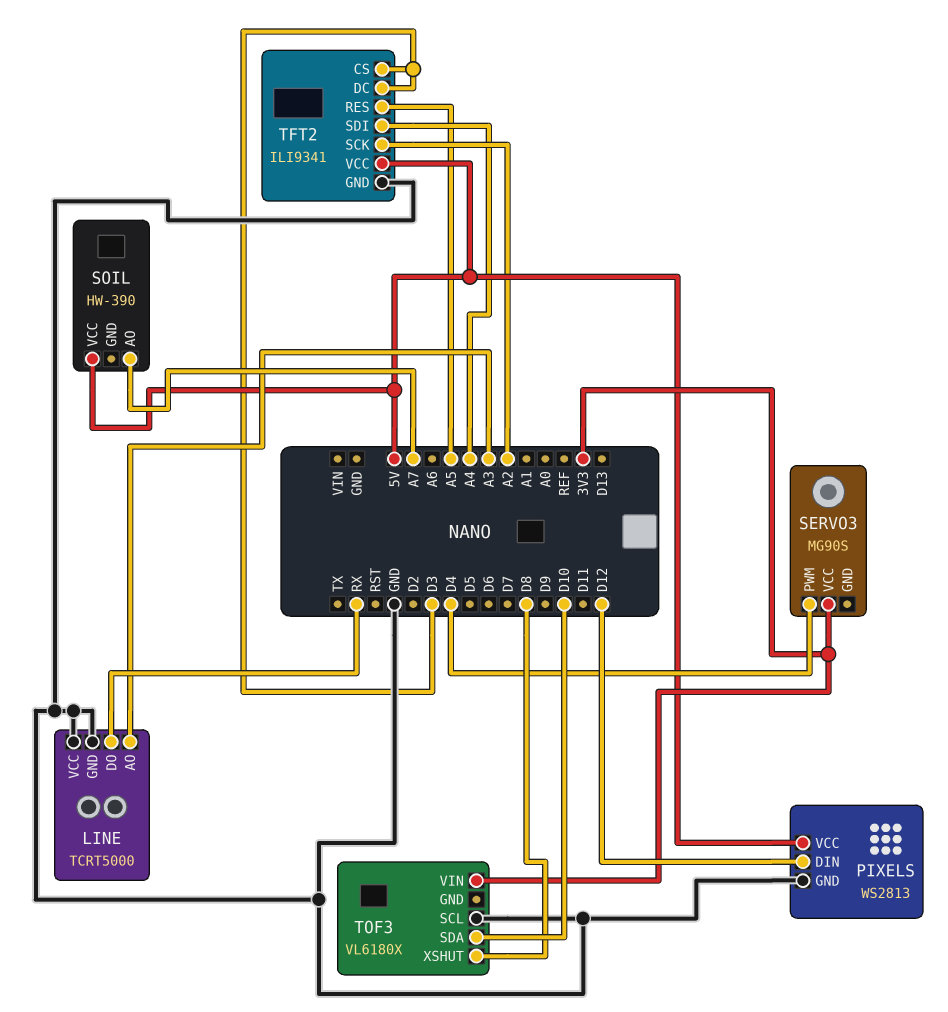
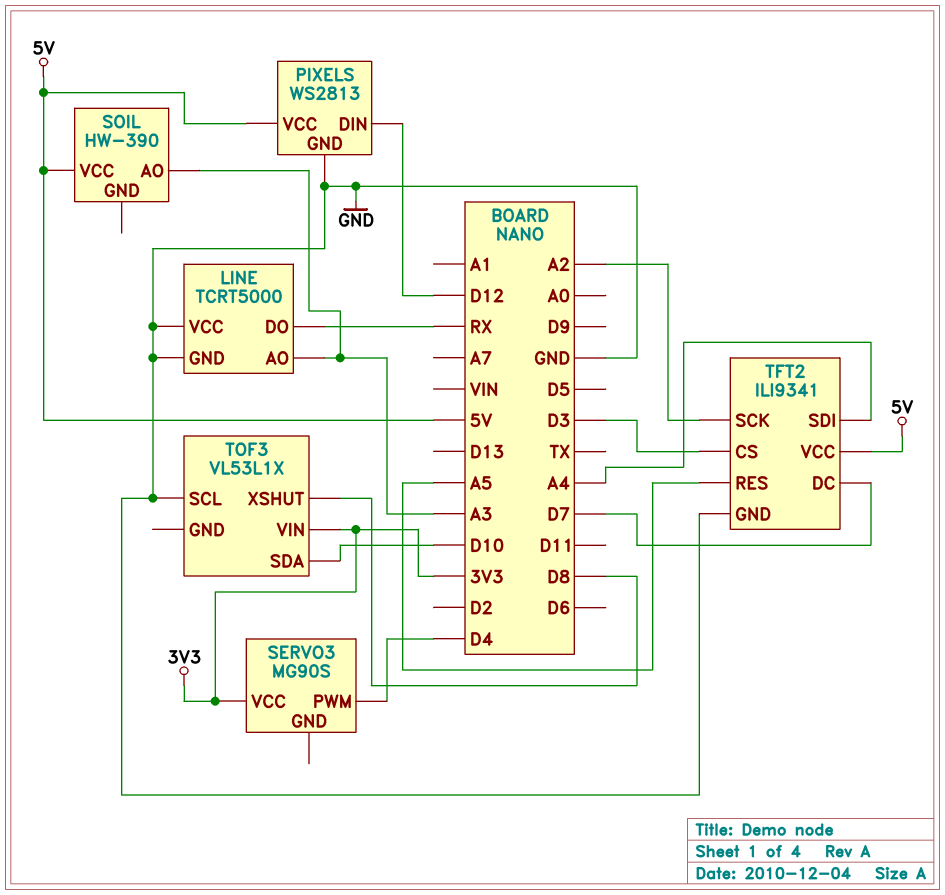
SOIL pin AO: A7 -> A3
TFT2 pin DC: D3 -> D7
TOF3: VL6180X -> VL53L1X

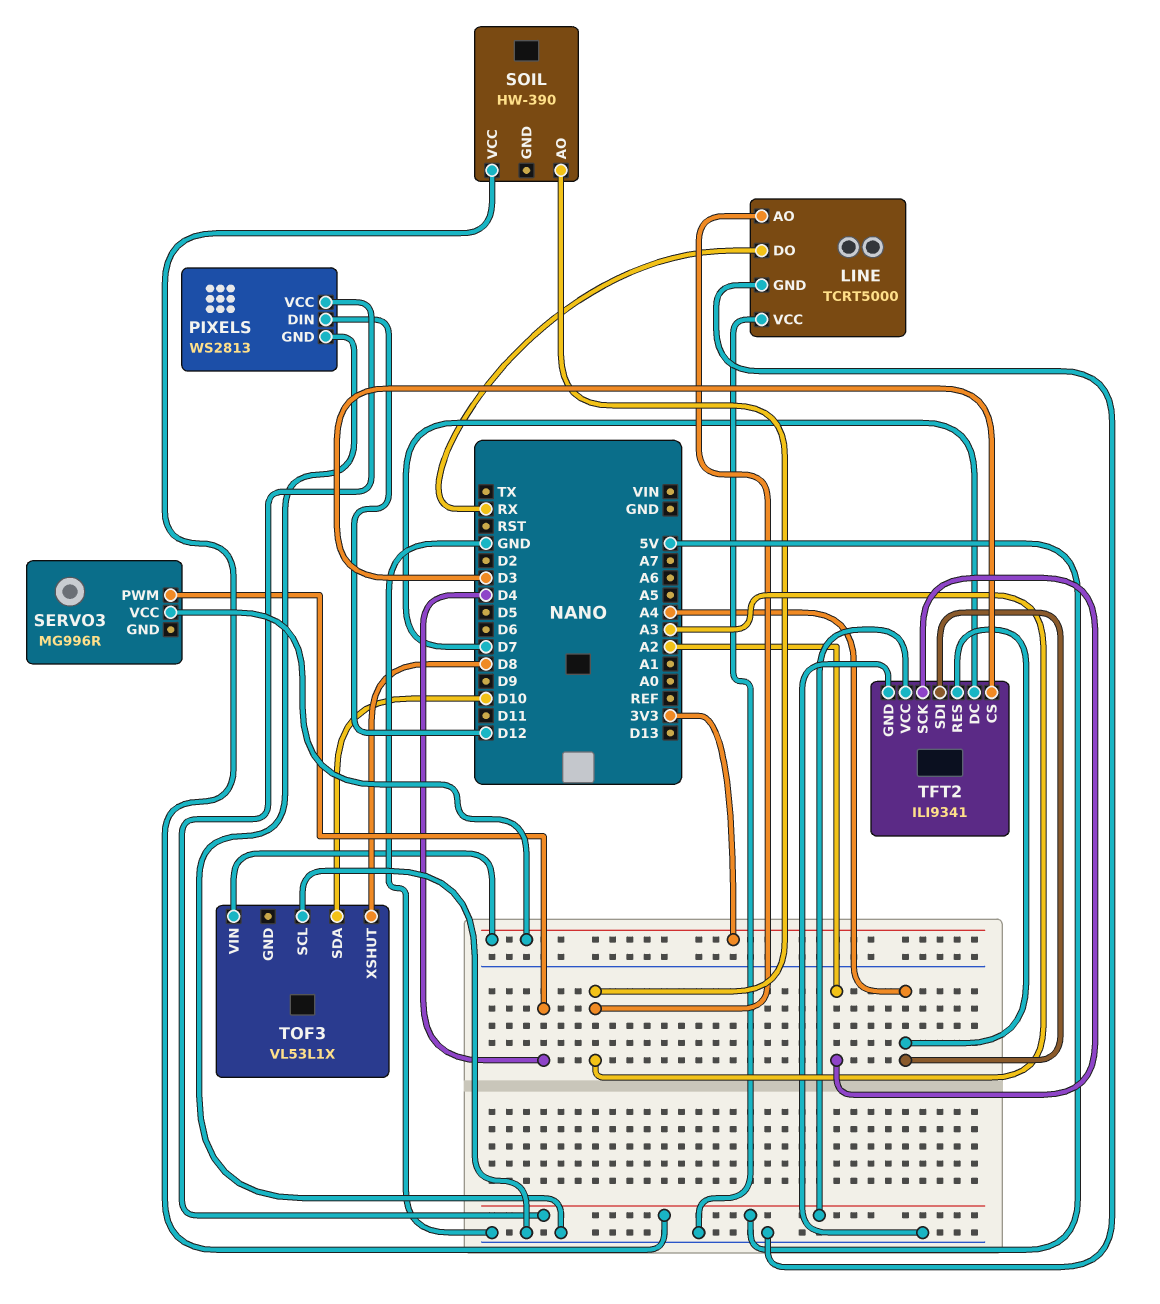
SERVO3: MG90S -> MG996R
TFT2 pin RES: A5 -> A4

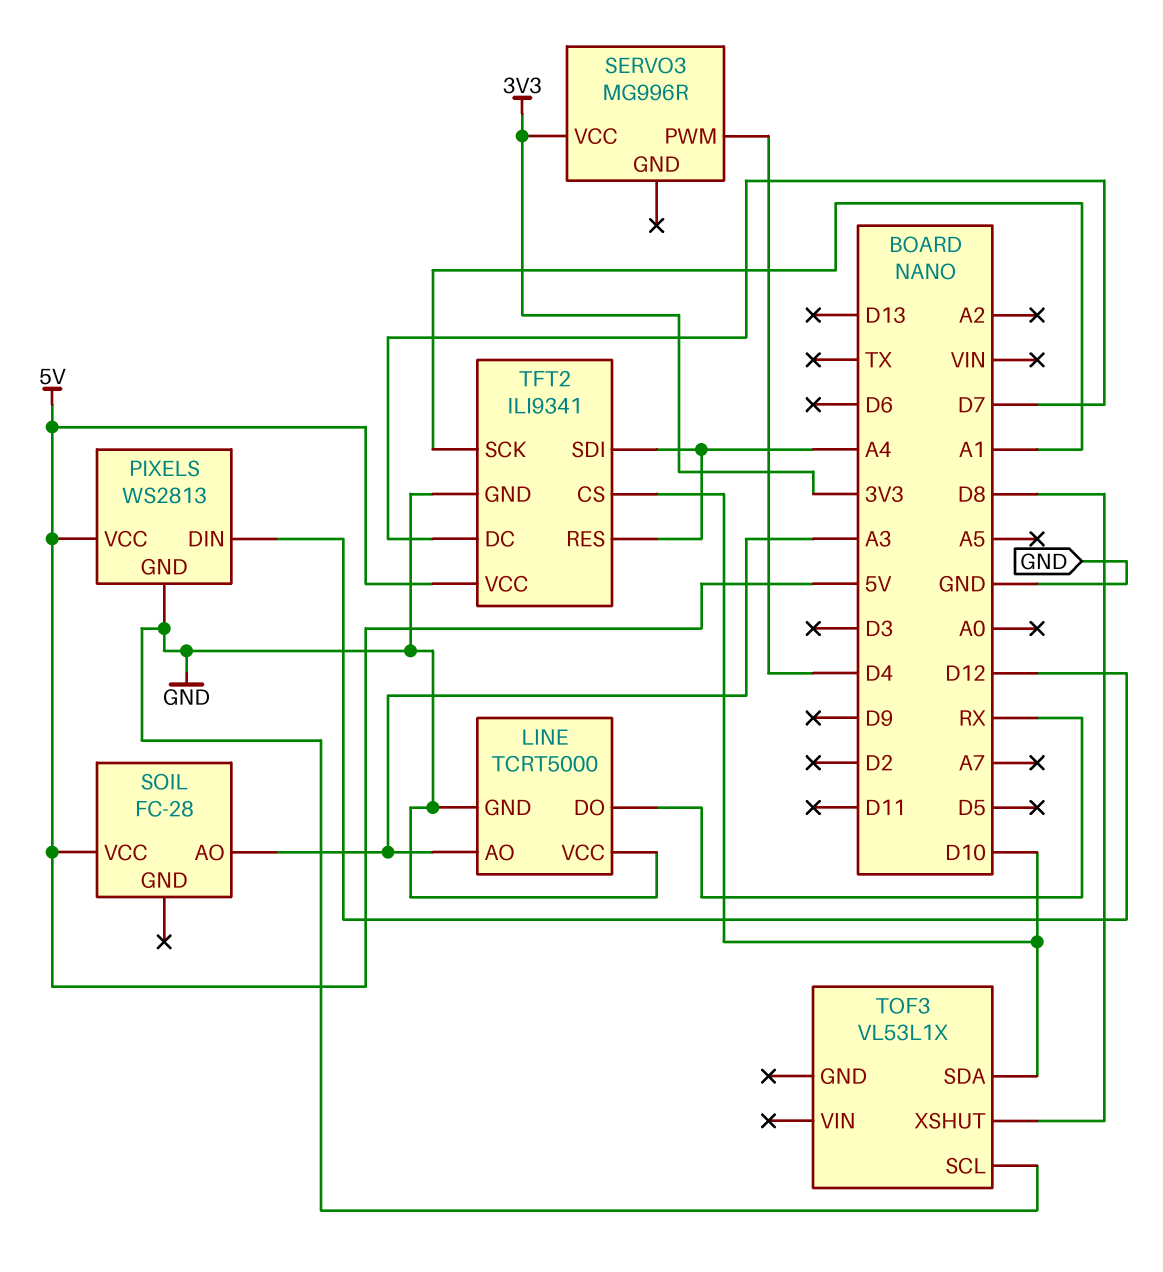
SOIL: HW-390 -> FC-28
TFT2 pin CS: D3 -> D10
TFT2 pin SCK: A2 -> A1
TOF3 pin VIN: 3V3 -> none

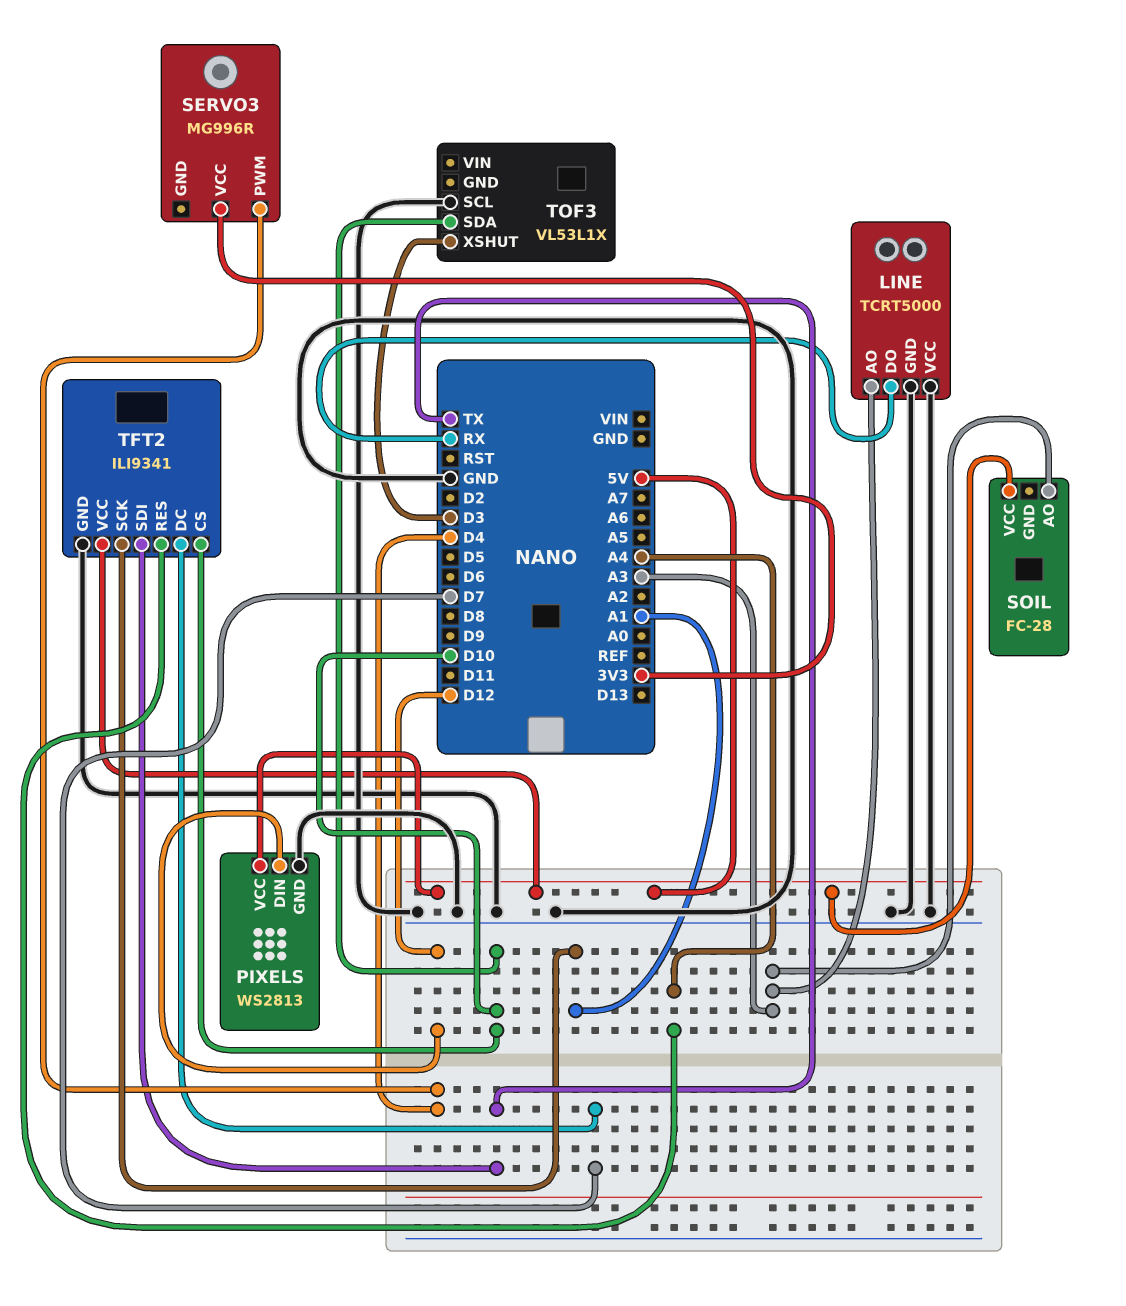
TFT2 pin SDI: A4 -> TX
TOF3 pin XSHUT: D8 -> D3

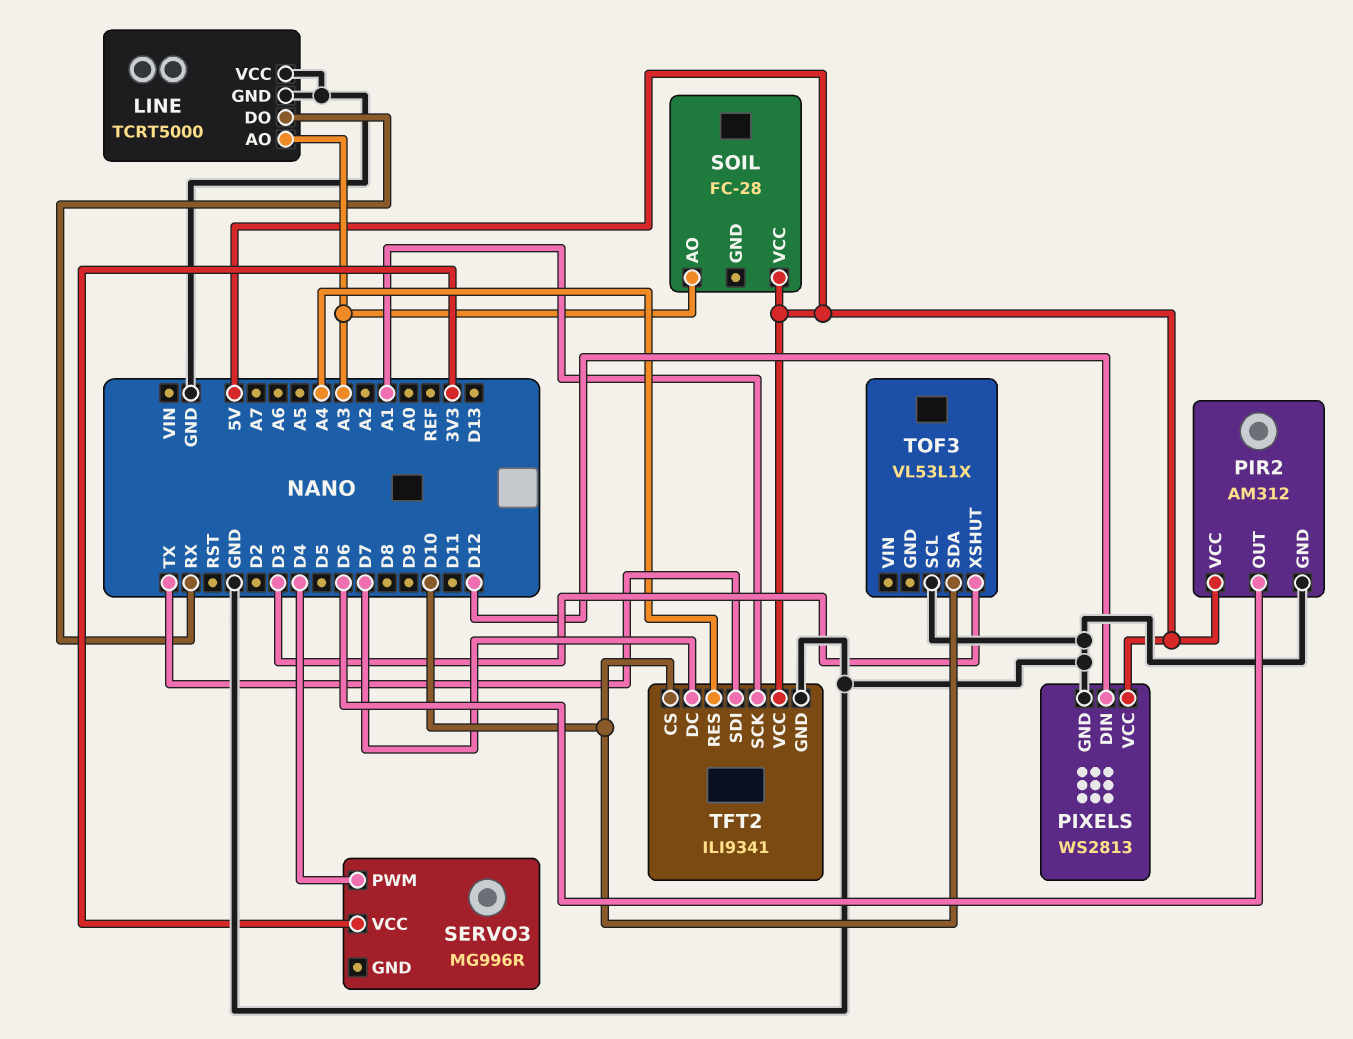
PIR2: none -> AM312
PIR2 pin GND: none -> GND
PIR2 pin OUT: none -> D6
PIR2 pin VCC: none -> 5V

